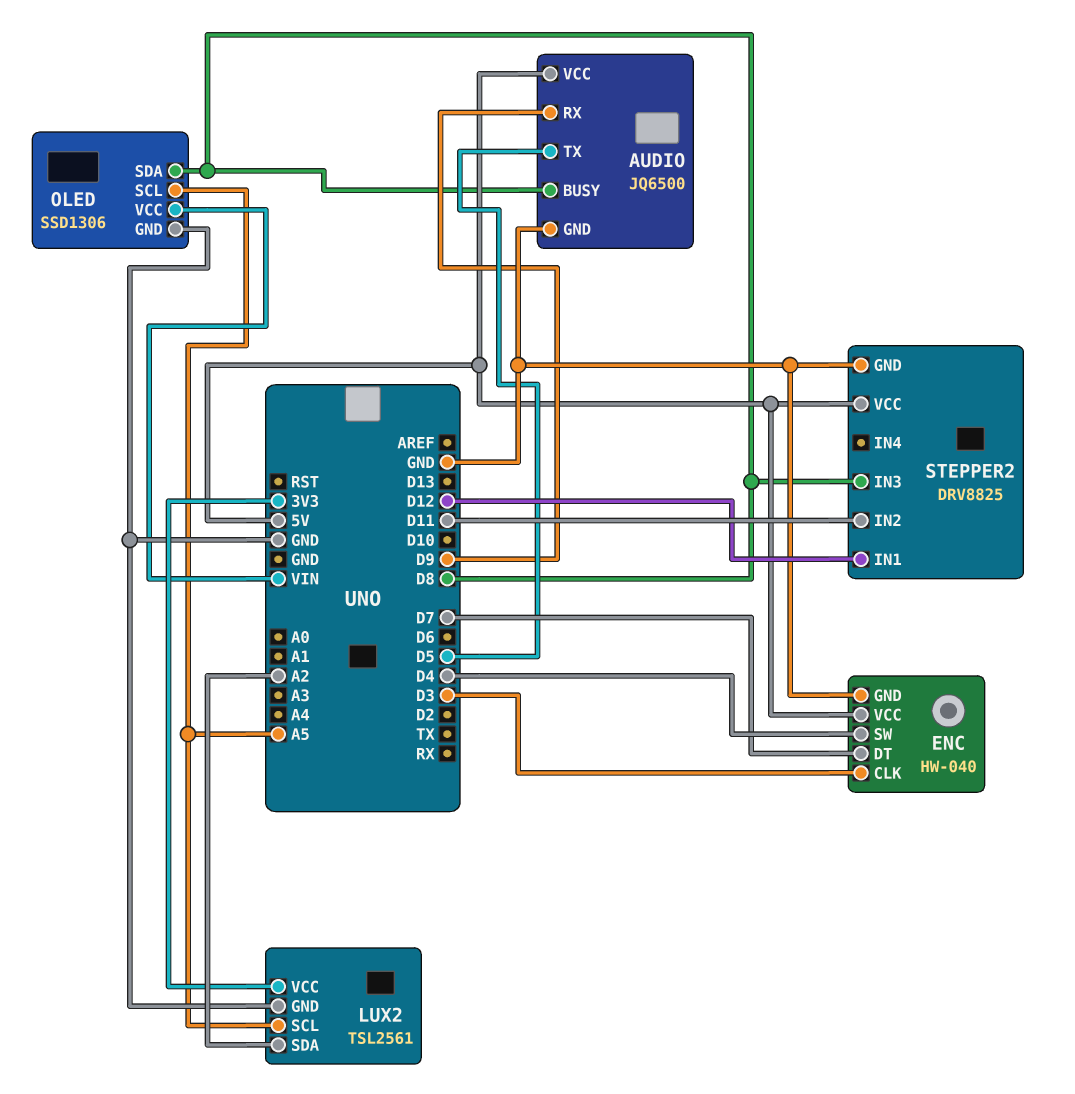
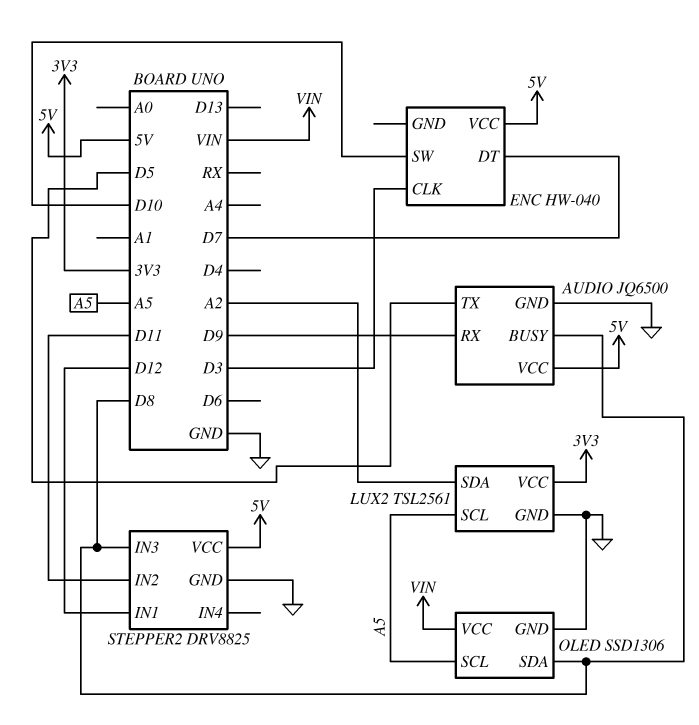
ENC pin GND: GND -> none
ENC pin SW: D4 -> D10

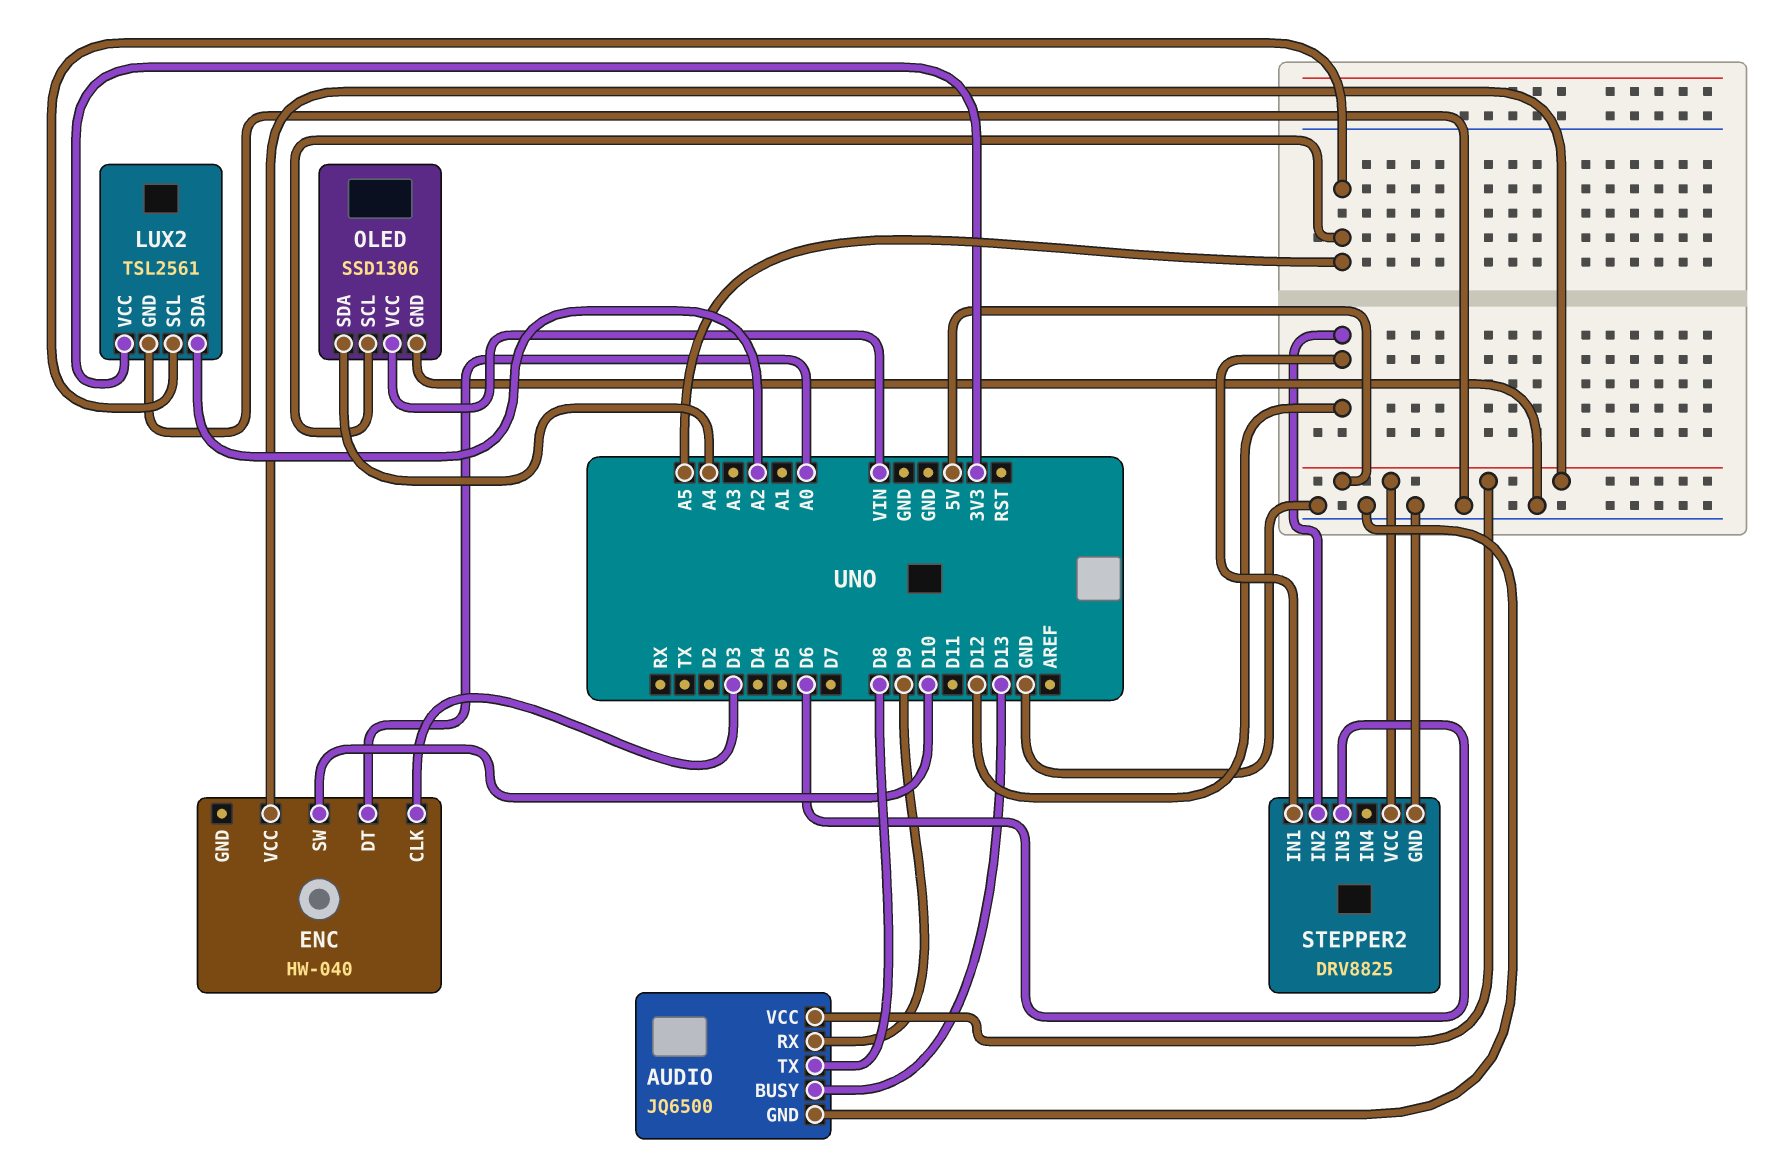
AUDIO pin BUSY: D8 -> D13
AUDIO pin TX: D5 -> D8
ENC pin DT: D7 -> A0
OLED pin SDA: D8 -> A4
STEPPER2 pin IN2: D11 -> D12
STEPPER2 pin IN3: D8 -> D6

